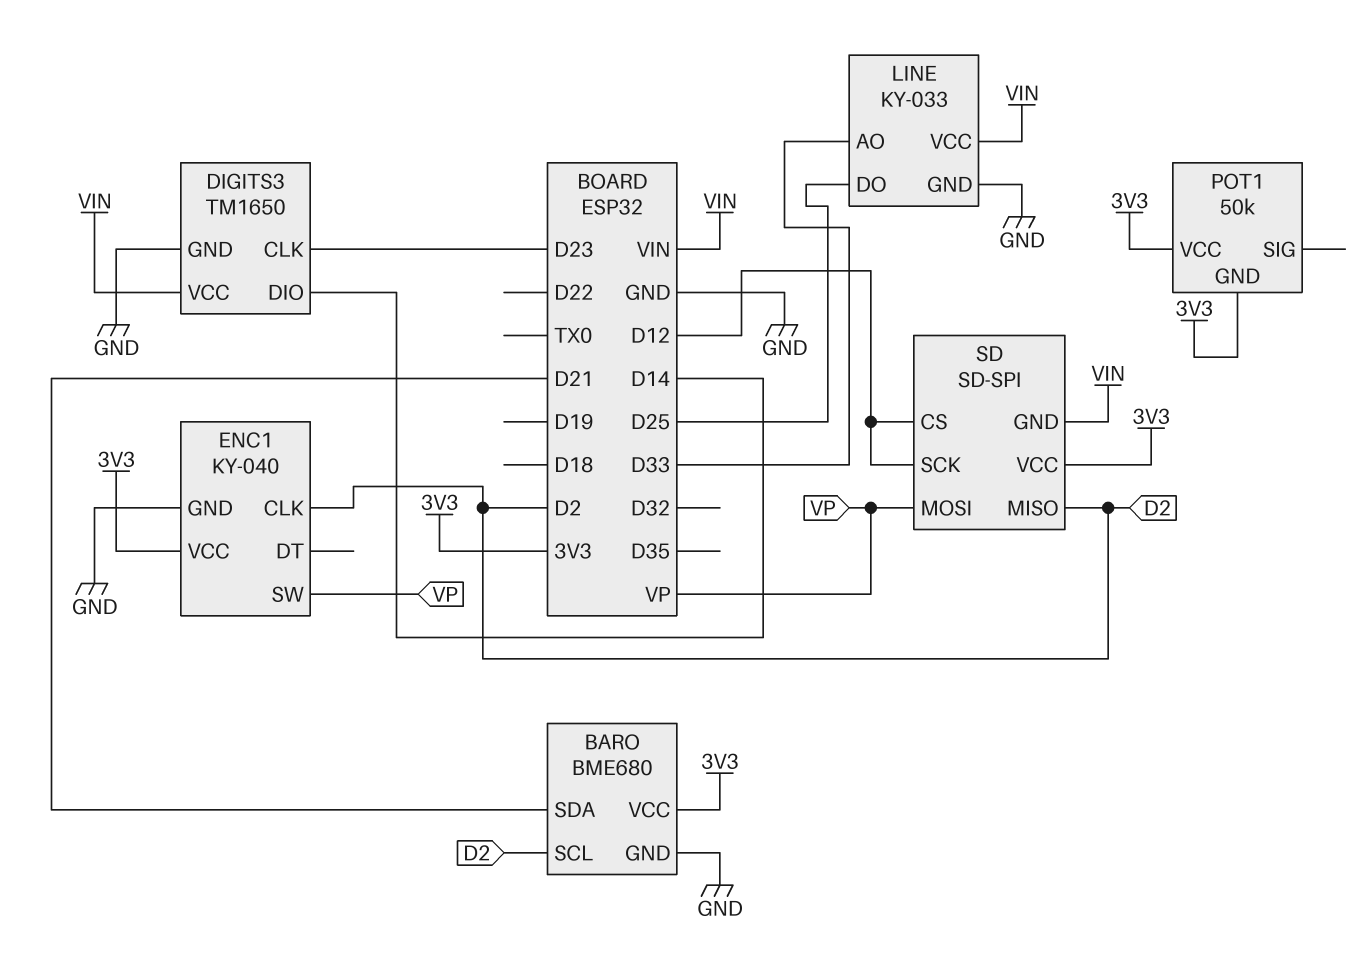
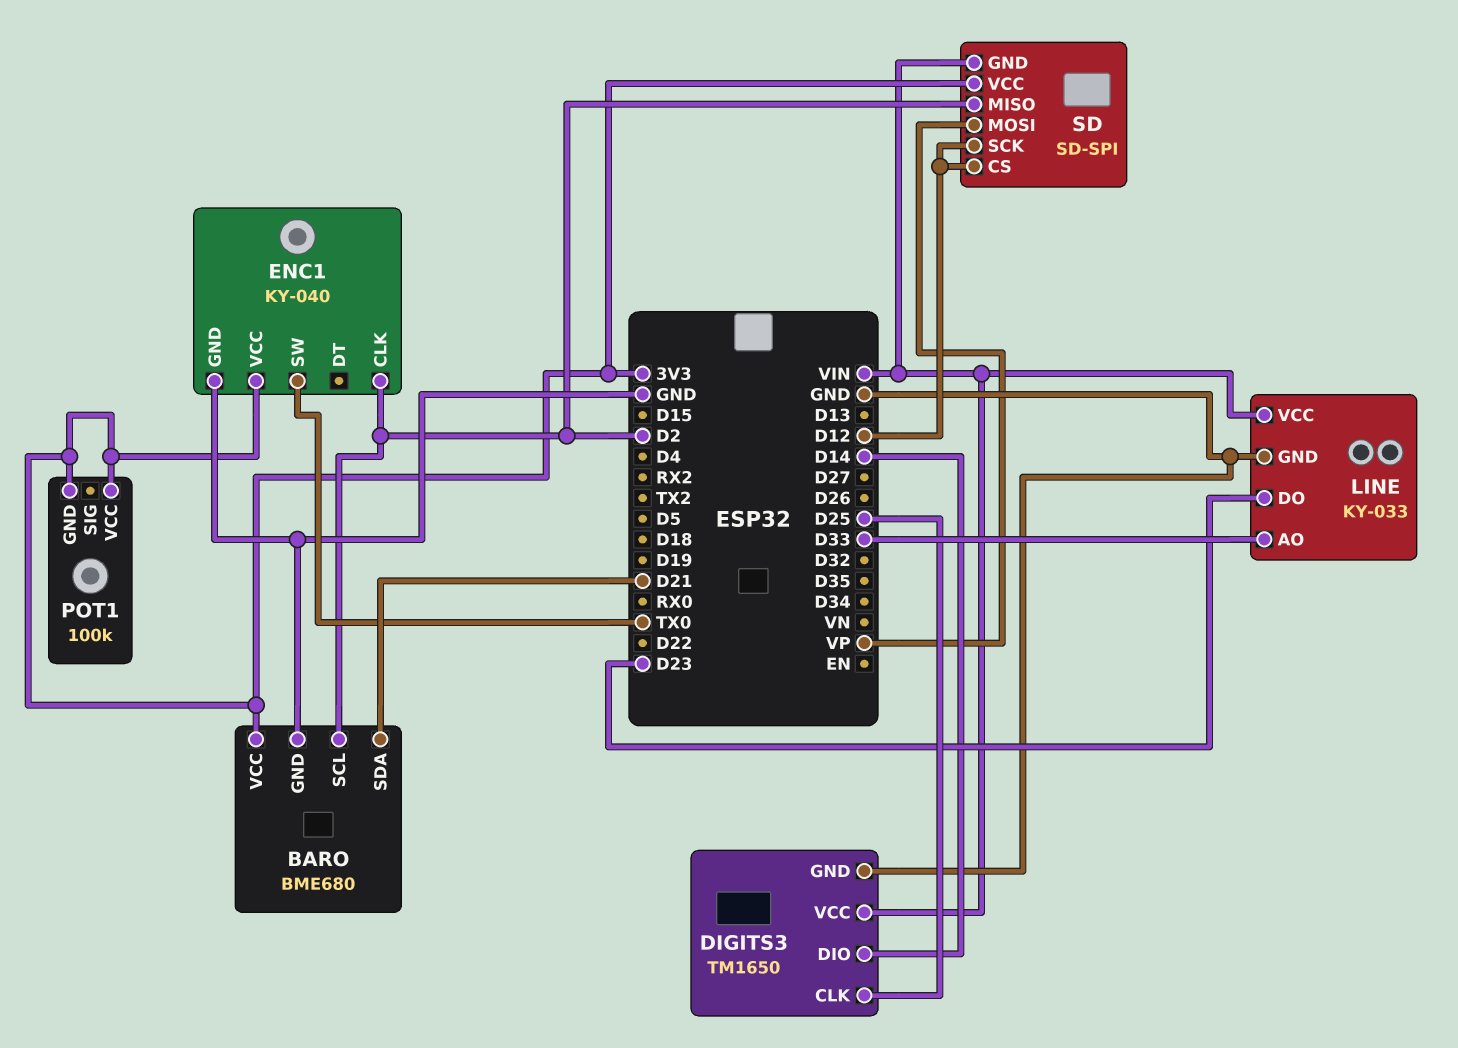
DIGITS3 pin CLK: D23 -> D25
ENC1 pin SW: VP -> TX0
LINE pin DO: D25 -> D23
POT1: 50k -> 100k

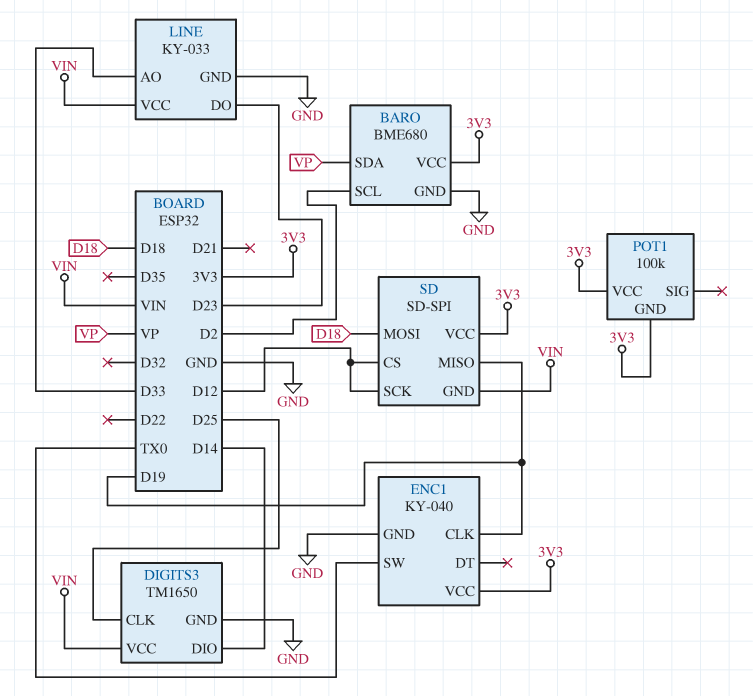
BARO pin SDA: D21 -> VP
ENC1 pin CLK: D2 -> D19
SD pin MISO: D2 -> D19
SD pin MOSI: VP -> D18

